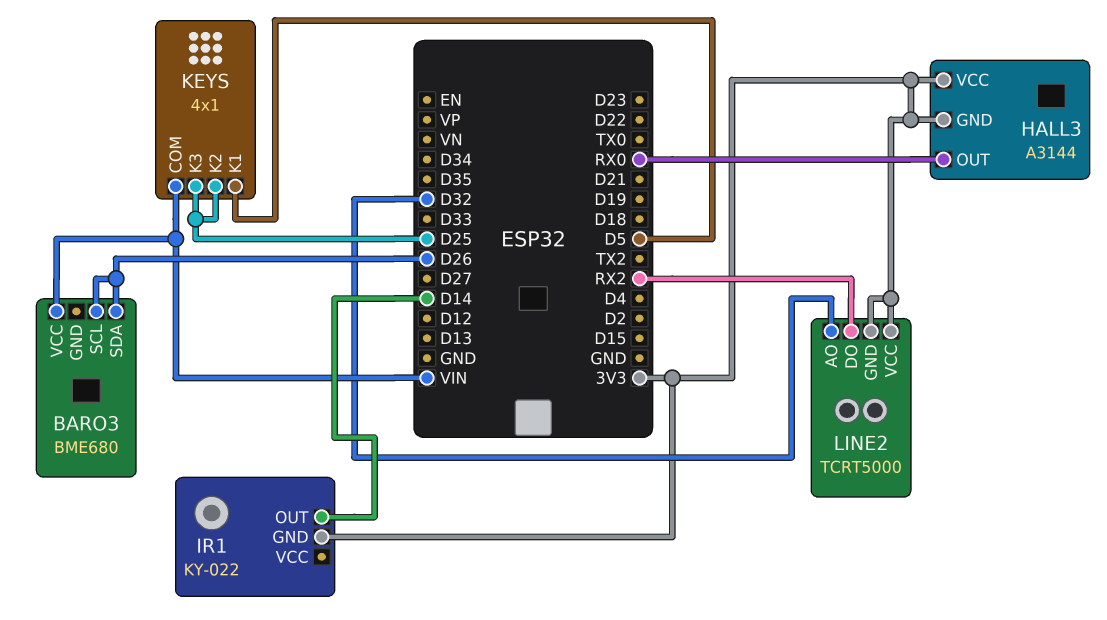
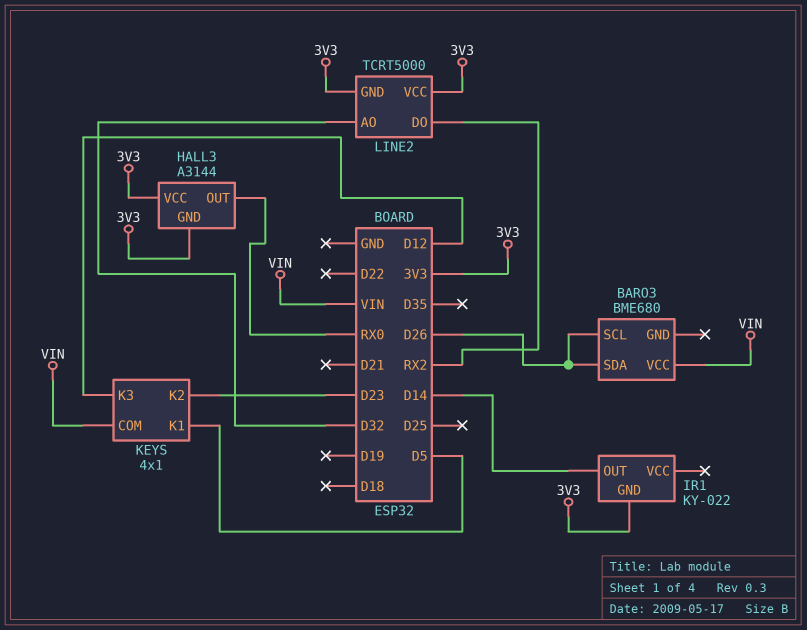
KEYS pin K2: D25 -> D23
KEYS pin K3: D25 -> D12

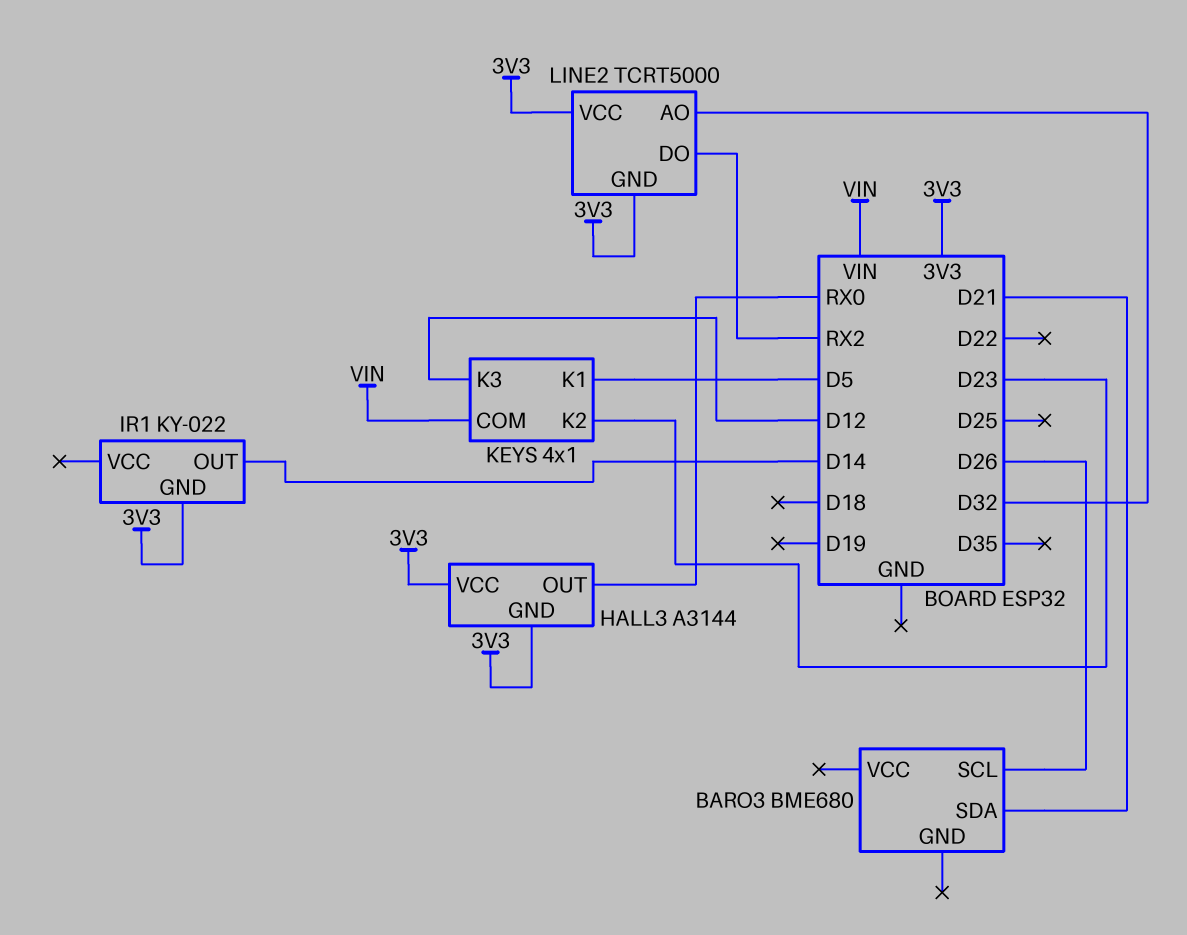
BARO3 pin SDA: D26 -> D21
BARO3 pin VCC: VIN -> none

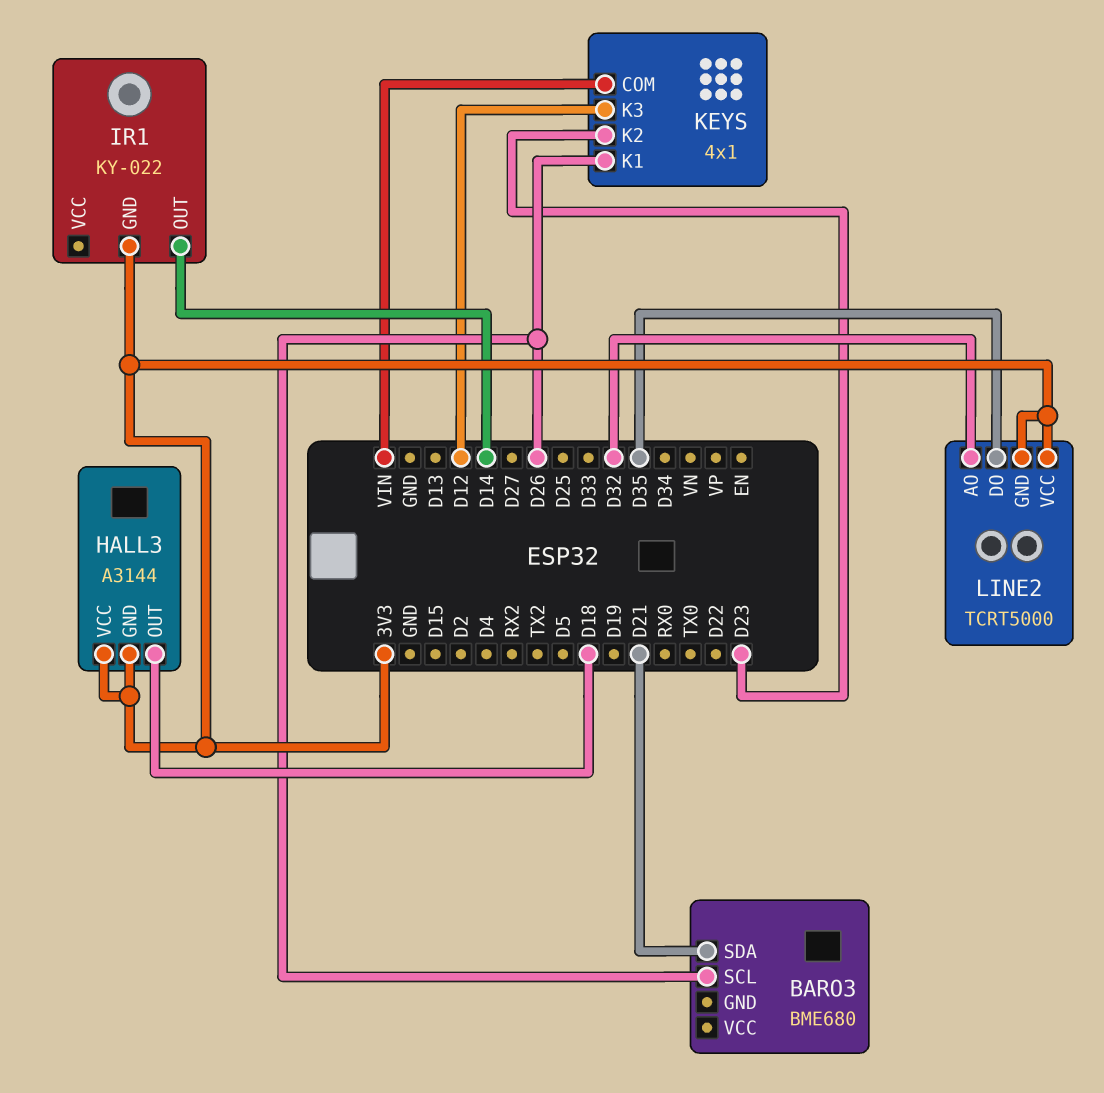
HALL3 pin OUT: RX0 -> D18
KEYS pin K1: D5 -> D26
LINE2 pin DO: RX2 -> D35

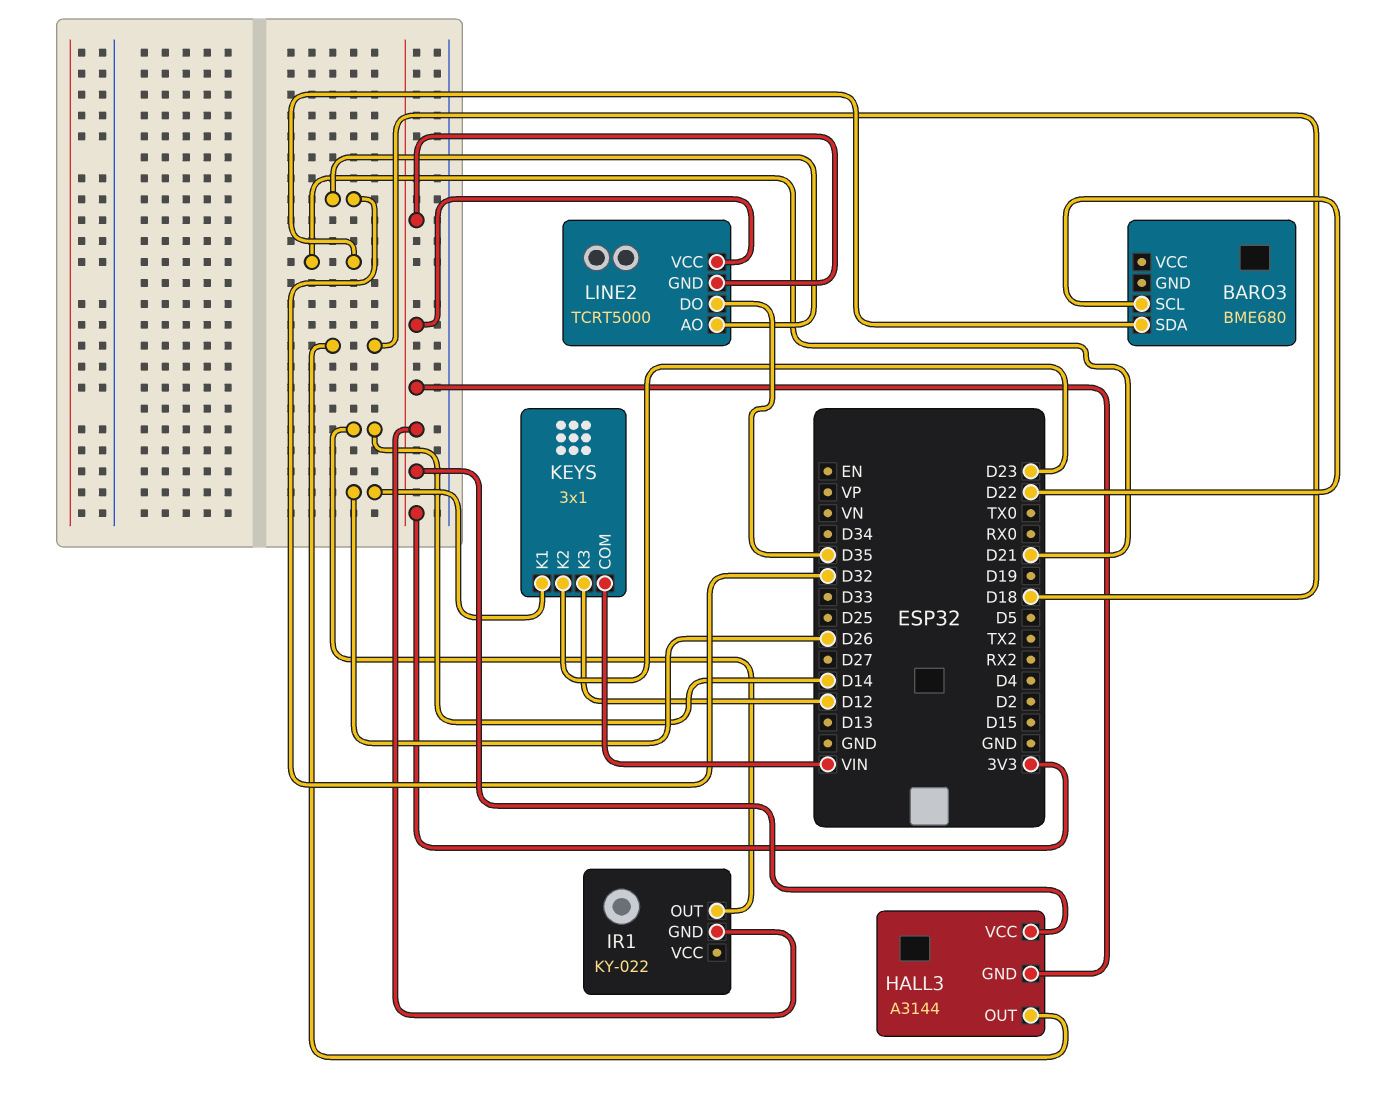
BARO3 pin SCL: D26 -> D22
KEYS: 4x1 -> 3x1

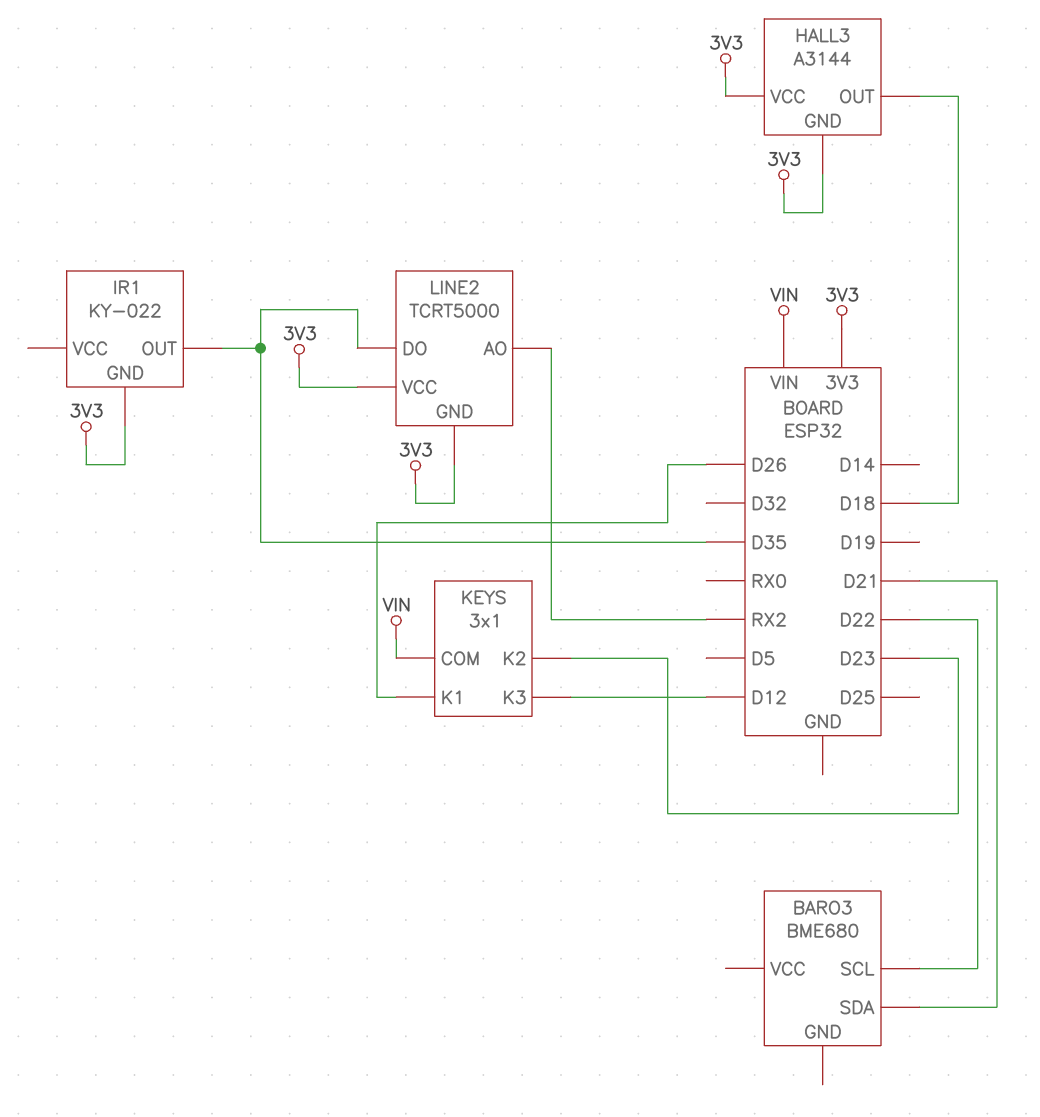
IR1 pin OUT: D14 -> D35
LINE2 pin AO: D32 -> RX2

